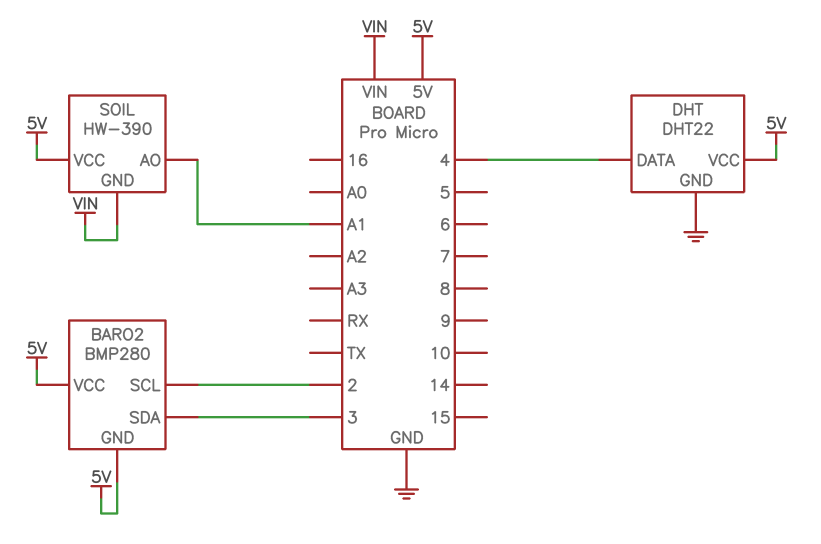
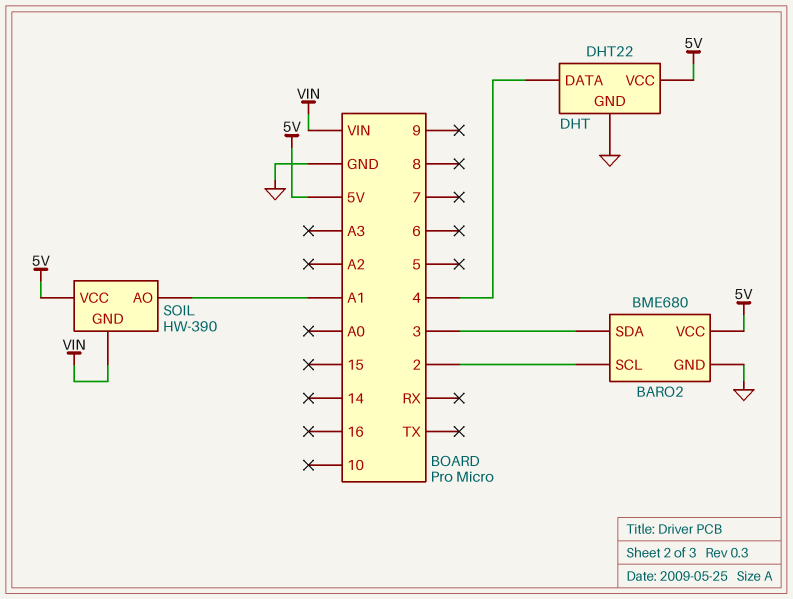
BARO2: BMP280 -> BME680
BARO2 pin GND: 5V -> GND

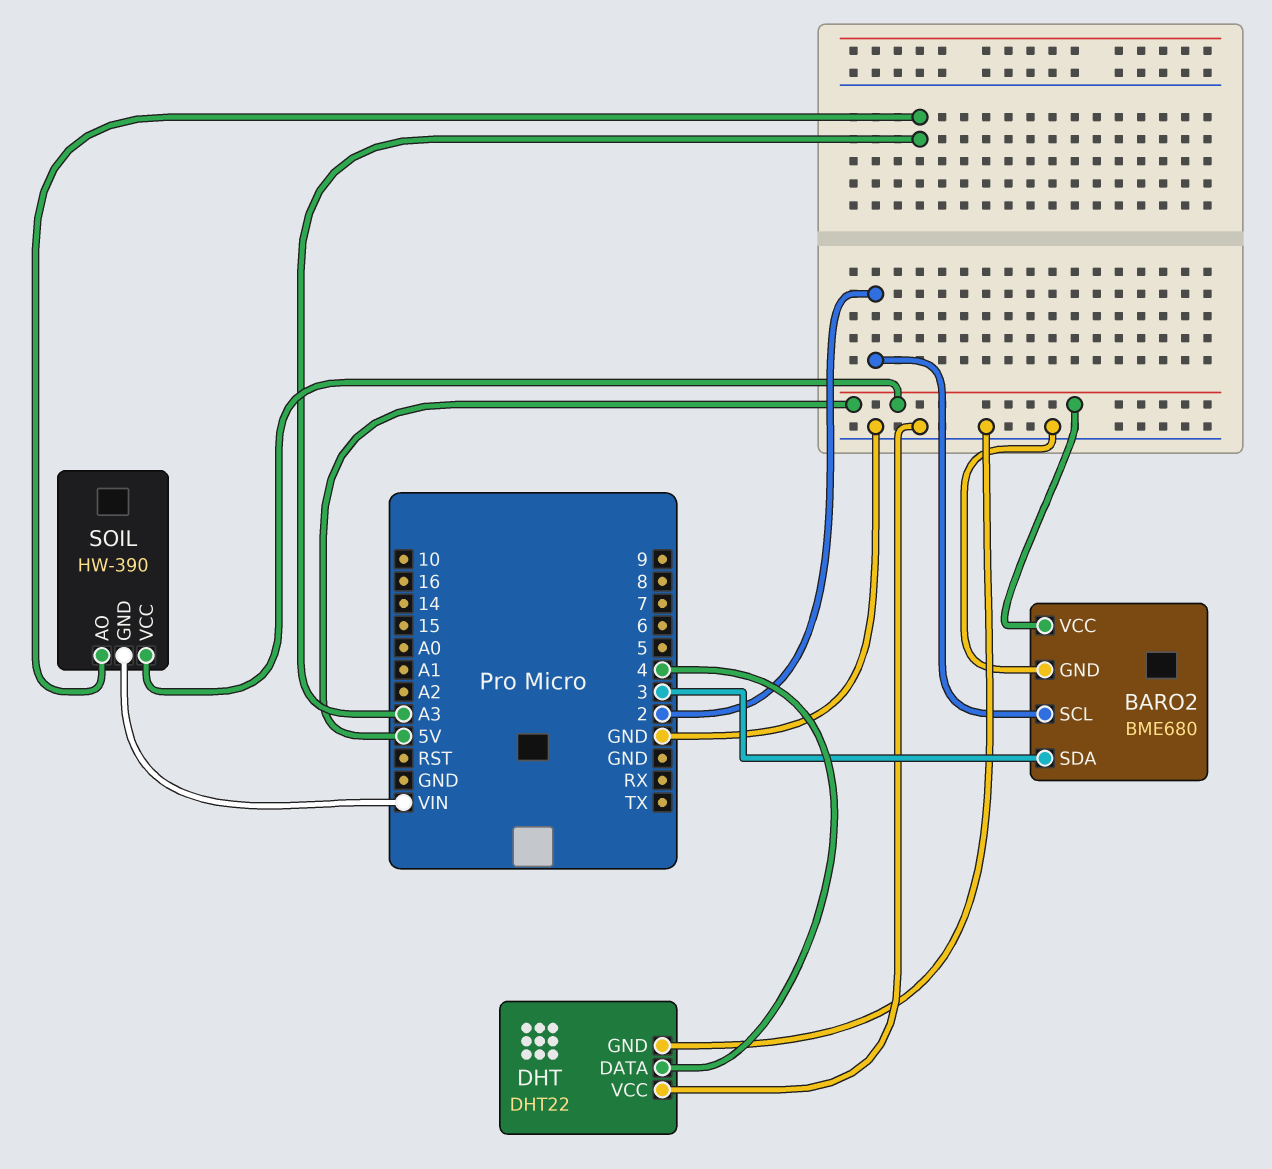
DHT pin VCC: 5V -> GND
SOIL pin AO: A1 -> A3

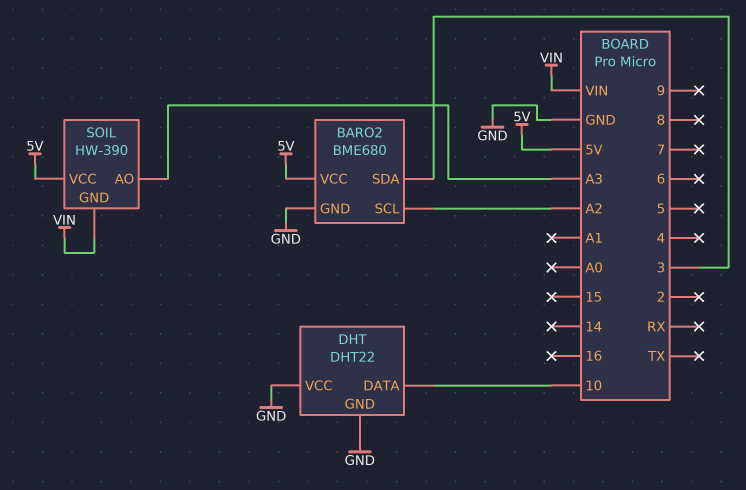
BARO2 pin SCL: 2 -> A2
DHT pin DATA: 4 -> 10

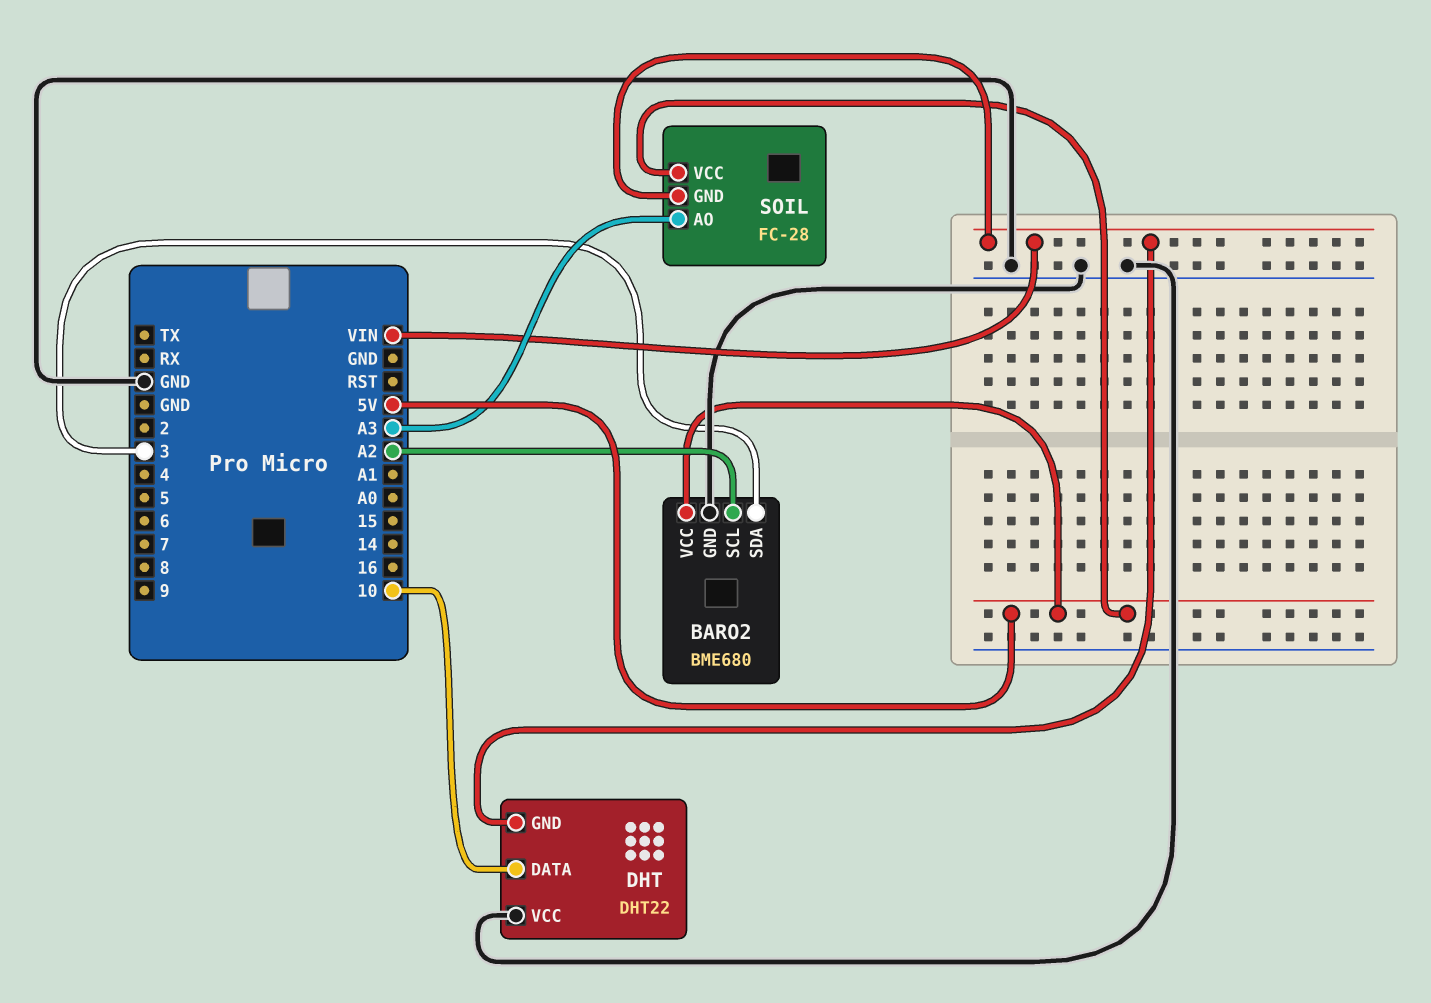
DHT pin GND: GND -> VIN
SOIL: HW-390 -> FC-28

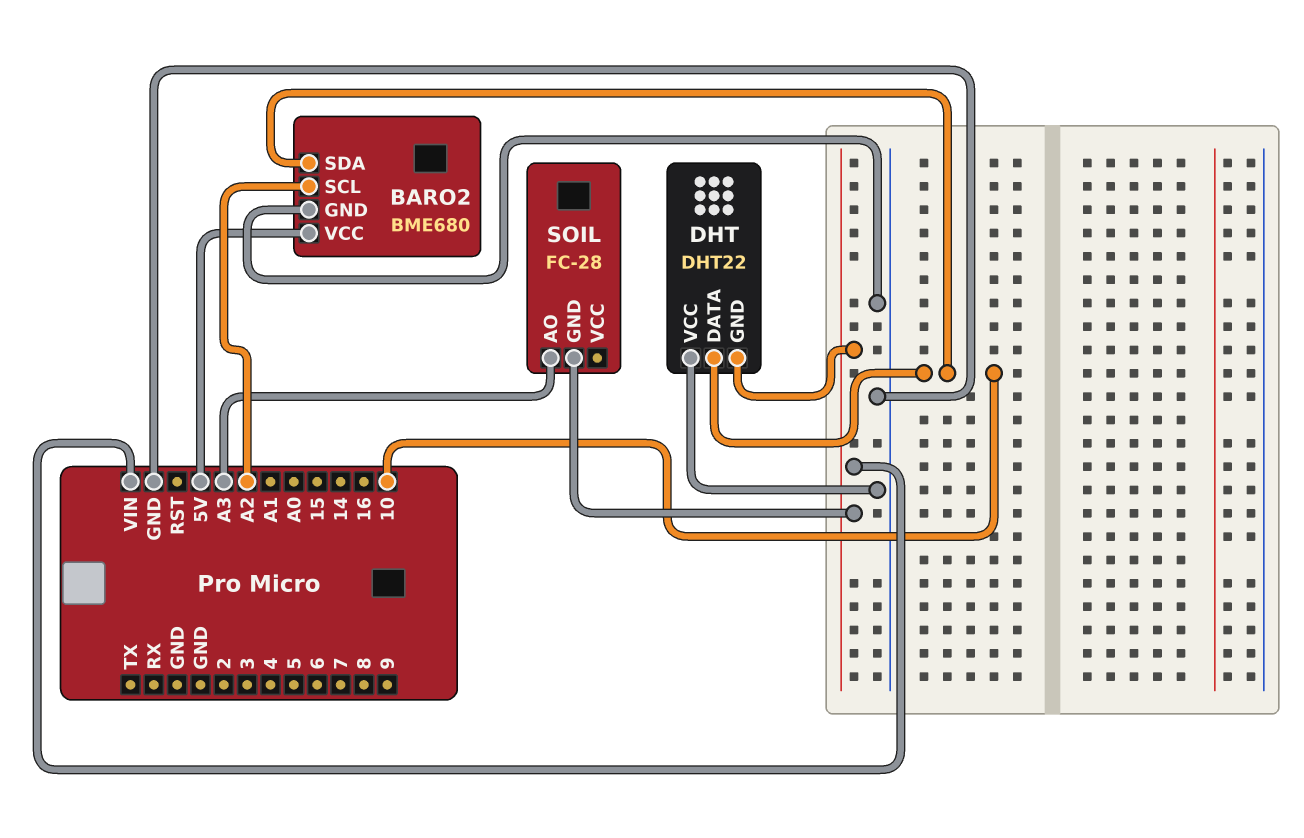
BARO2 pin SDA: 3 -> 10
SOIL pin VCC: 5V -> none

